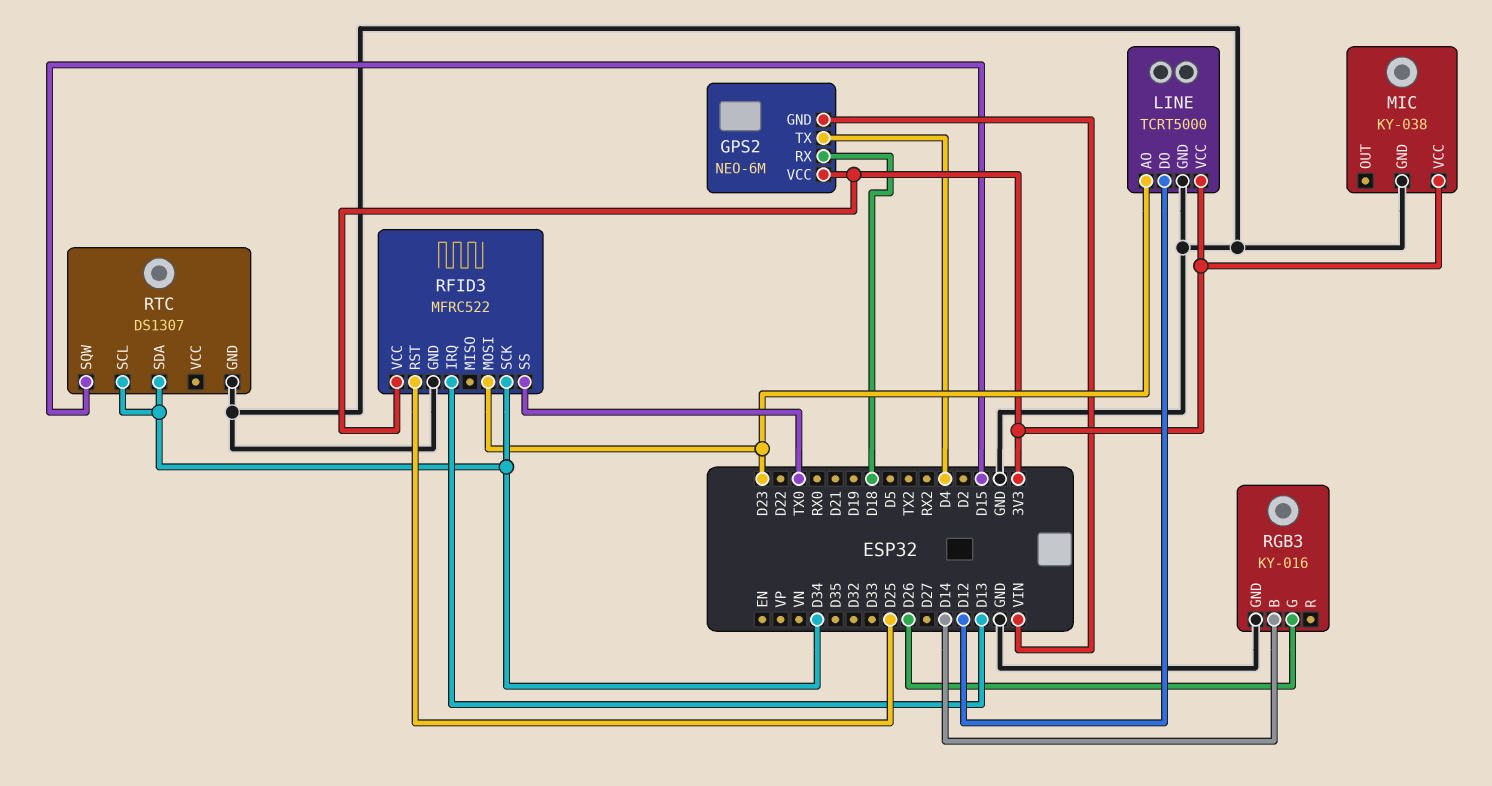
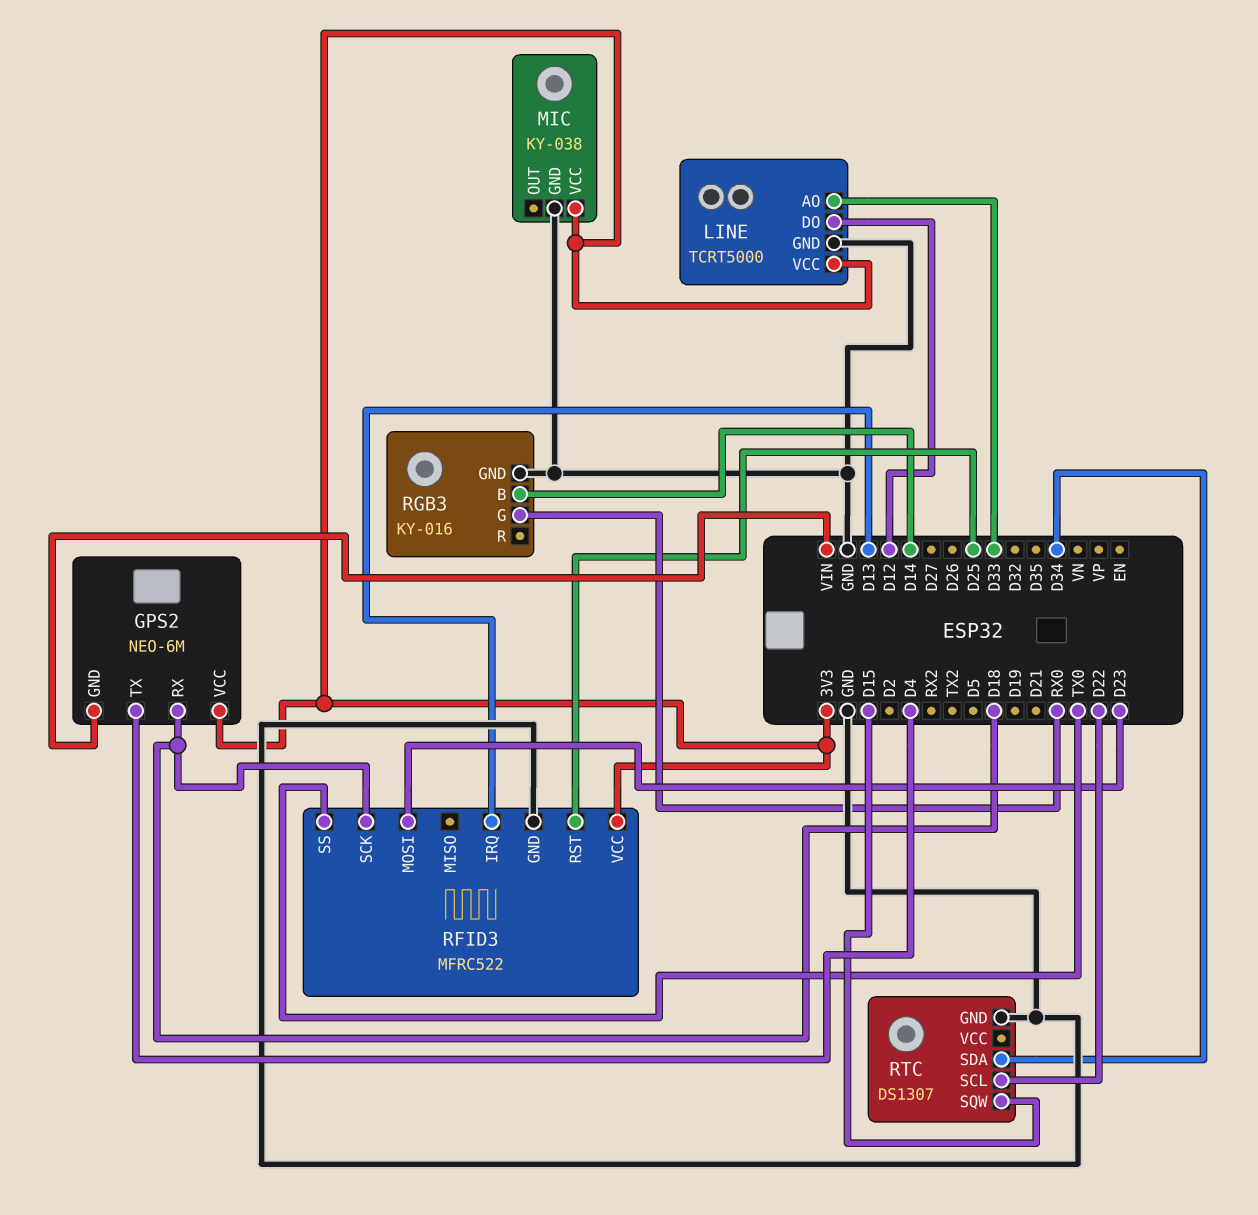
LINE pin AO: D23 -> D33
RFID3 pin SCK: D34 -> D18
RGB3 pin G: D26 -> RX0
RTC pin SCL: D34 -> D22

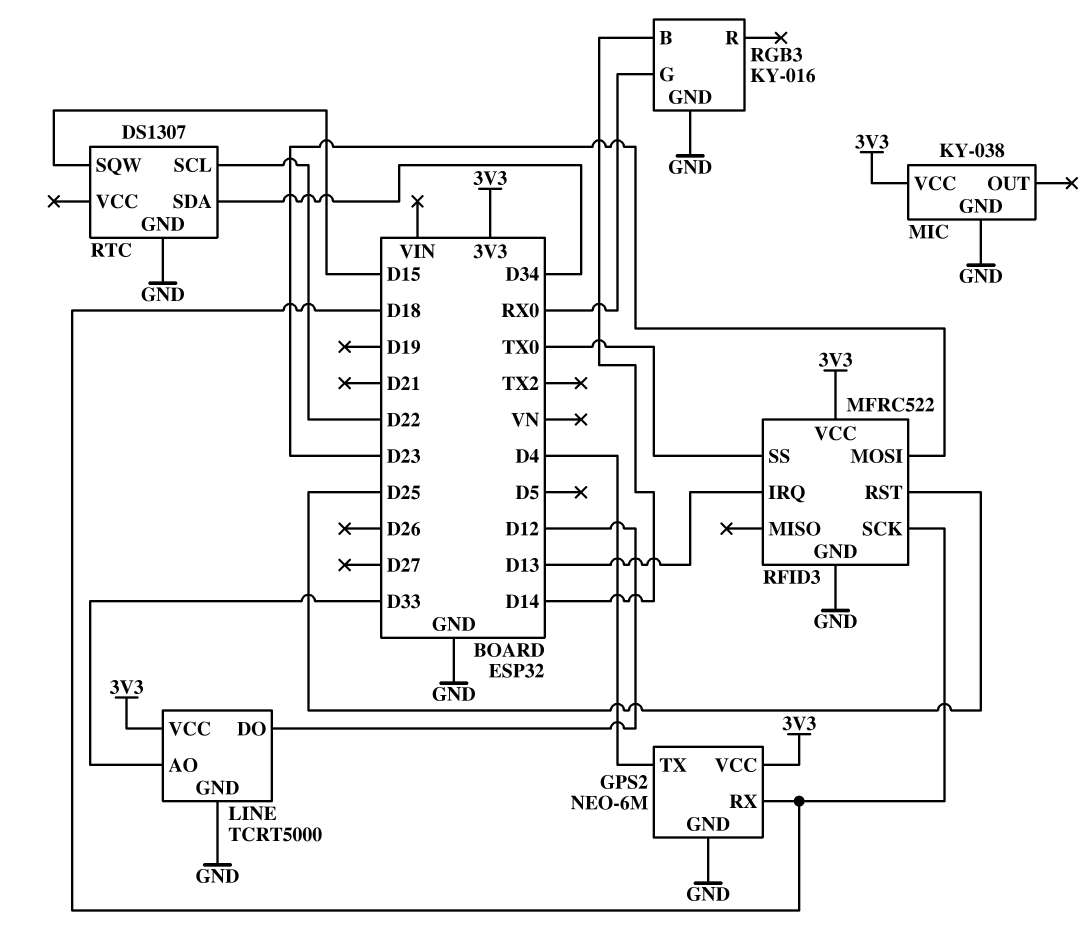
GPS2 pin GND: VIN -> GND

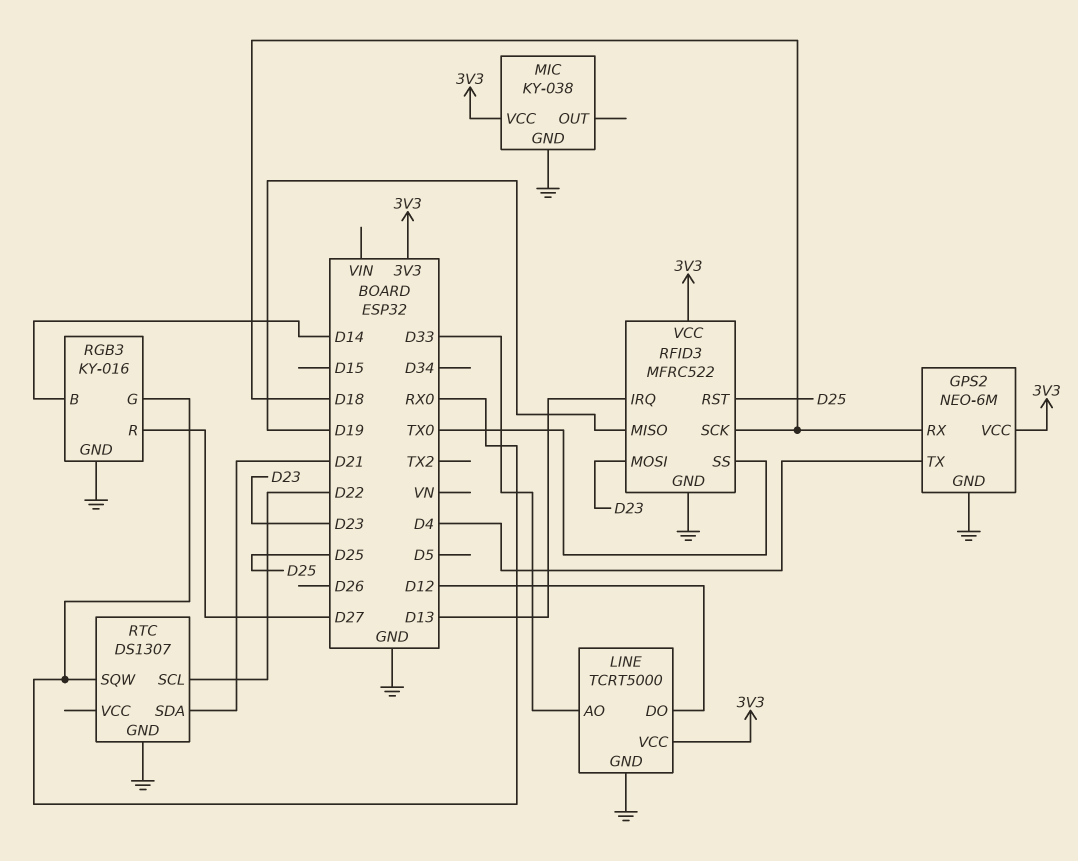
RFID3 pin MISO: none -> D19
RGB3 pin R: none -> D27
RTC pin SDA: D34 -> D21
RTC pin SQW: D15 -> RX0

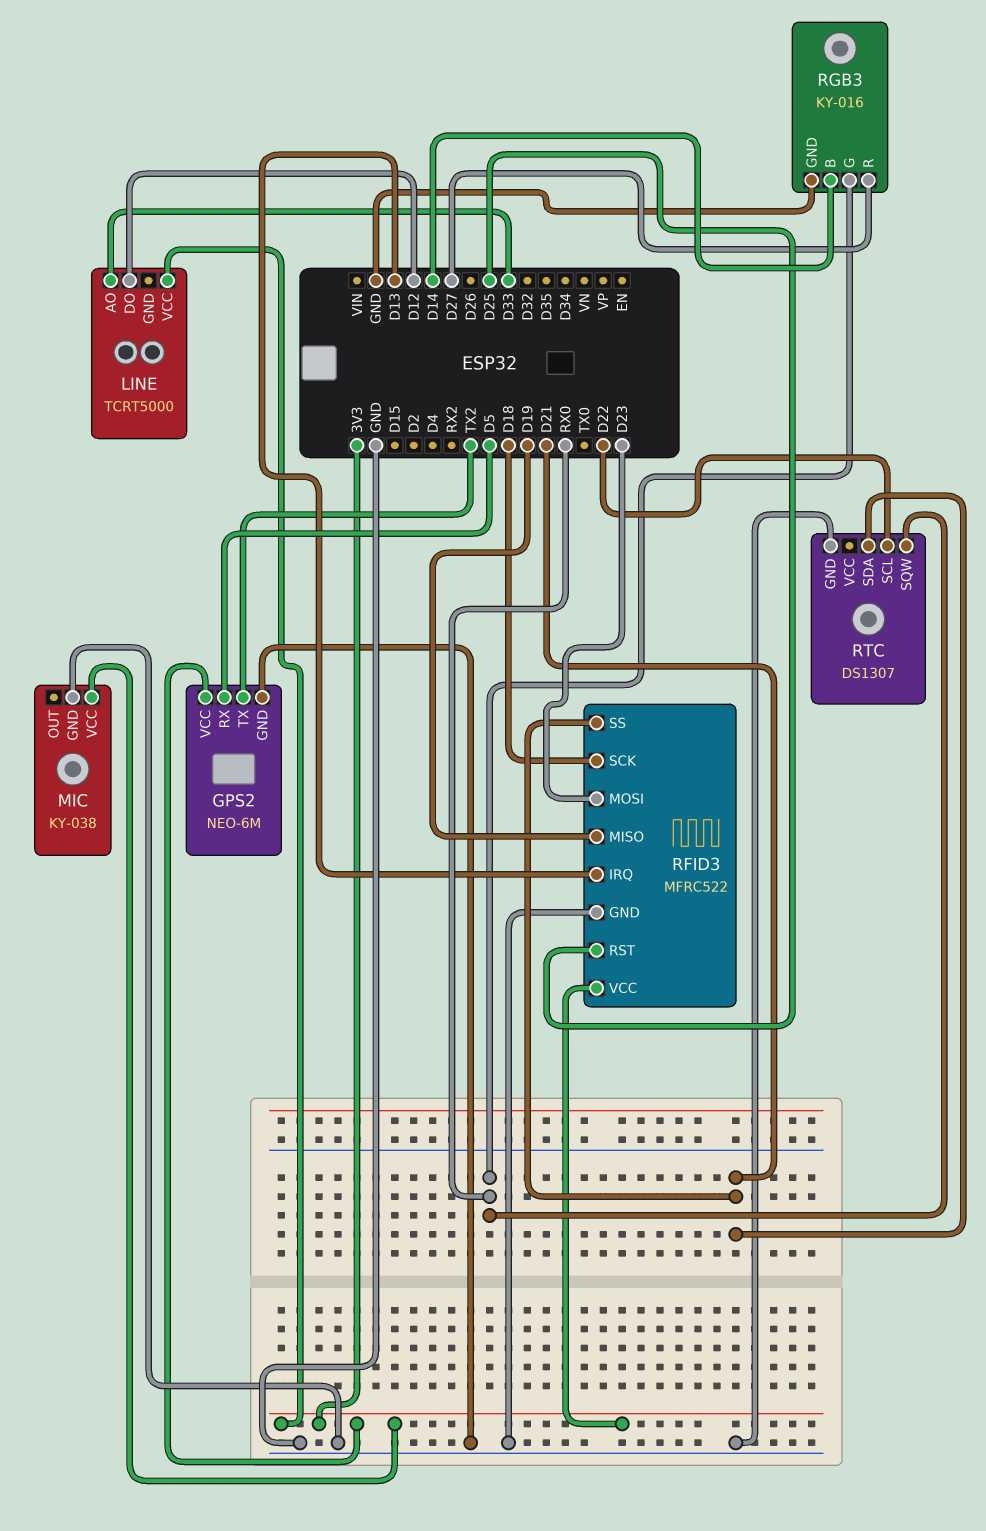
GPS2 pin RX: D18 -> D5
GPS2 pin TX: D4 -> TX2
LINE pin GND: GND -> none
RFID3 pin SS: TX0 -> D21

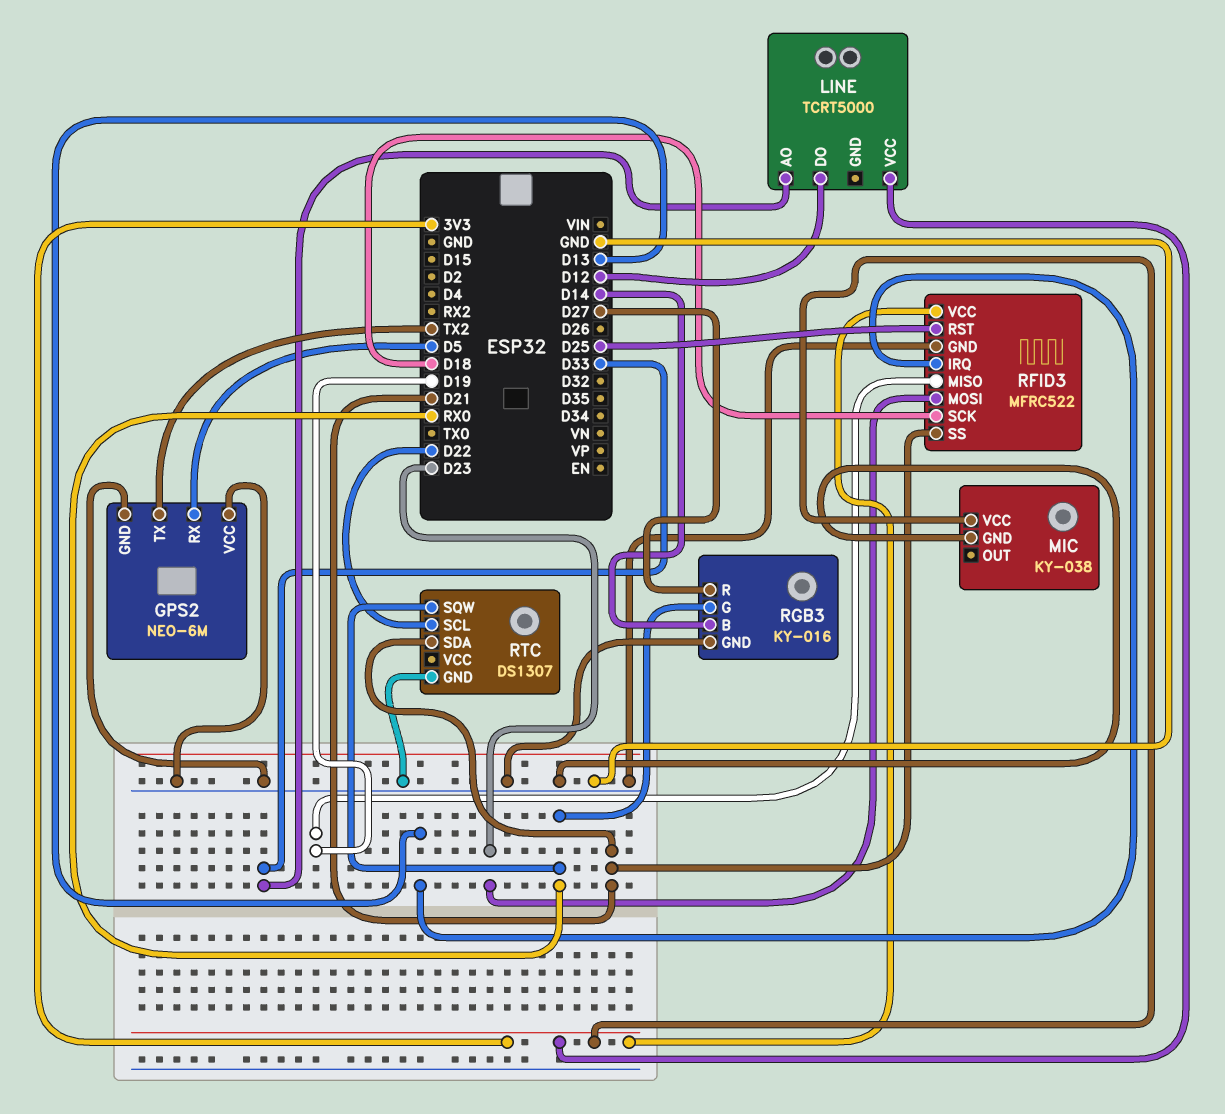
GPS2 pin VCC: 3V3 -> GND

